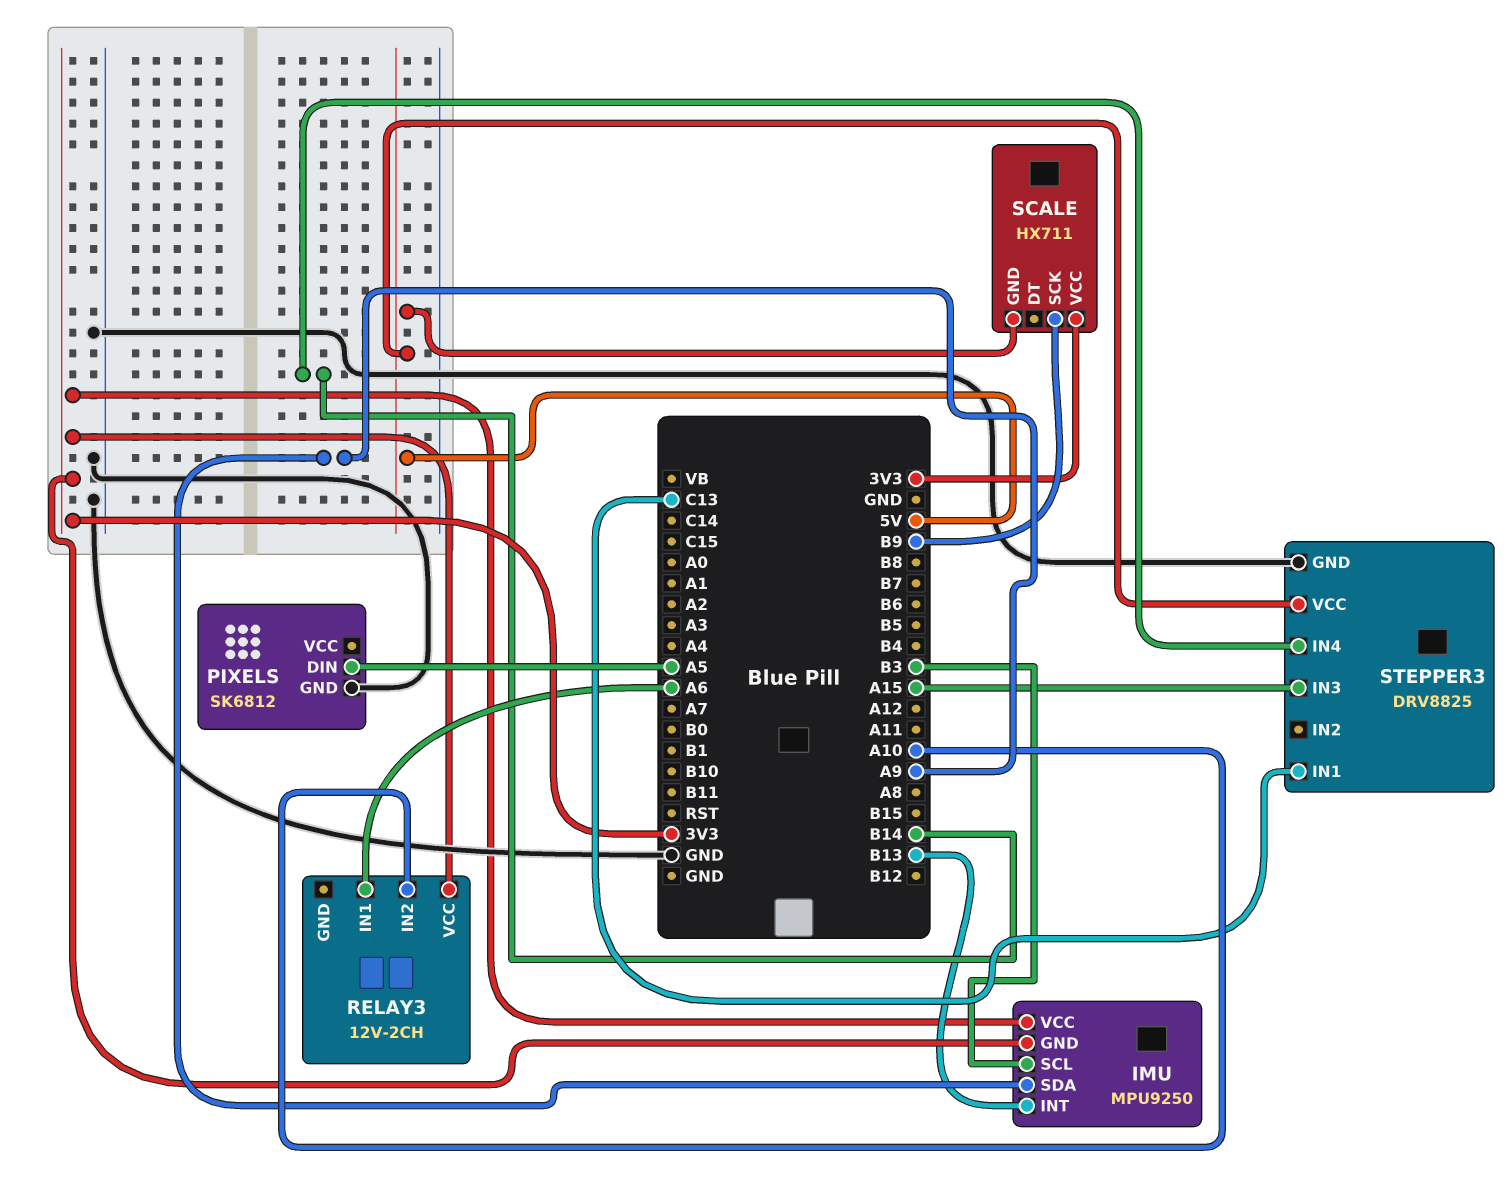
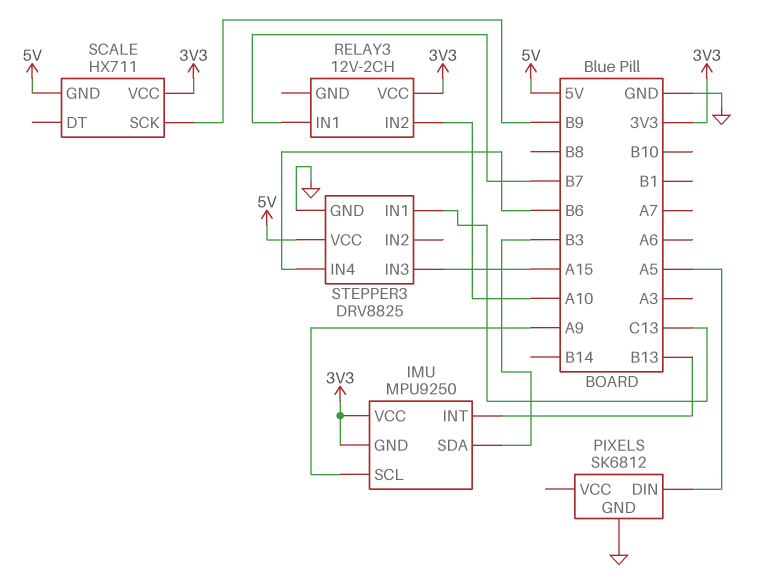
IMU pin SCL: B3 -> A9
IMU pin SDA: A9 -> B3
RELAY3 pin IN1: A6 -> B7
STEPPER3 pin IN4: B14 -> B6

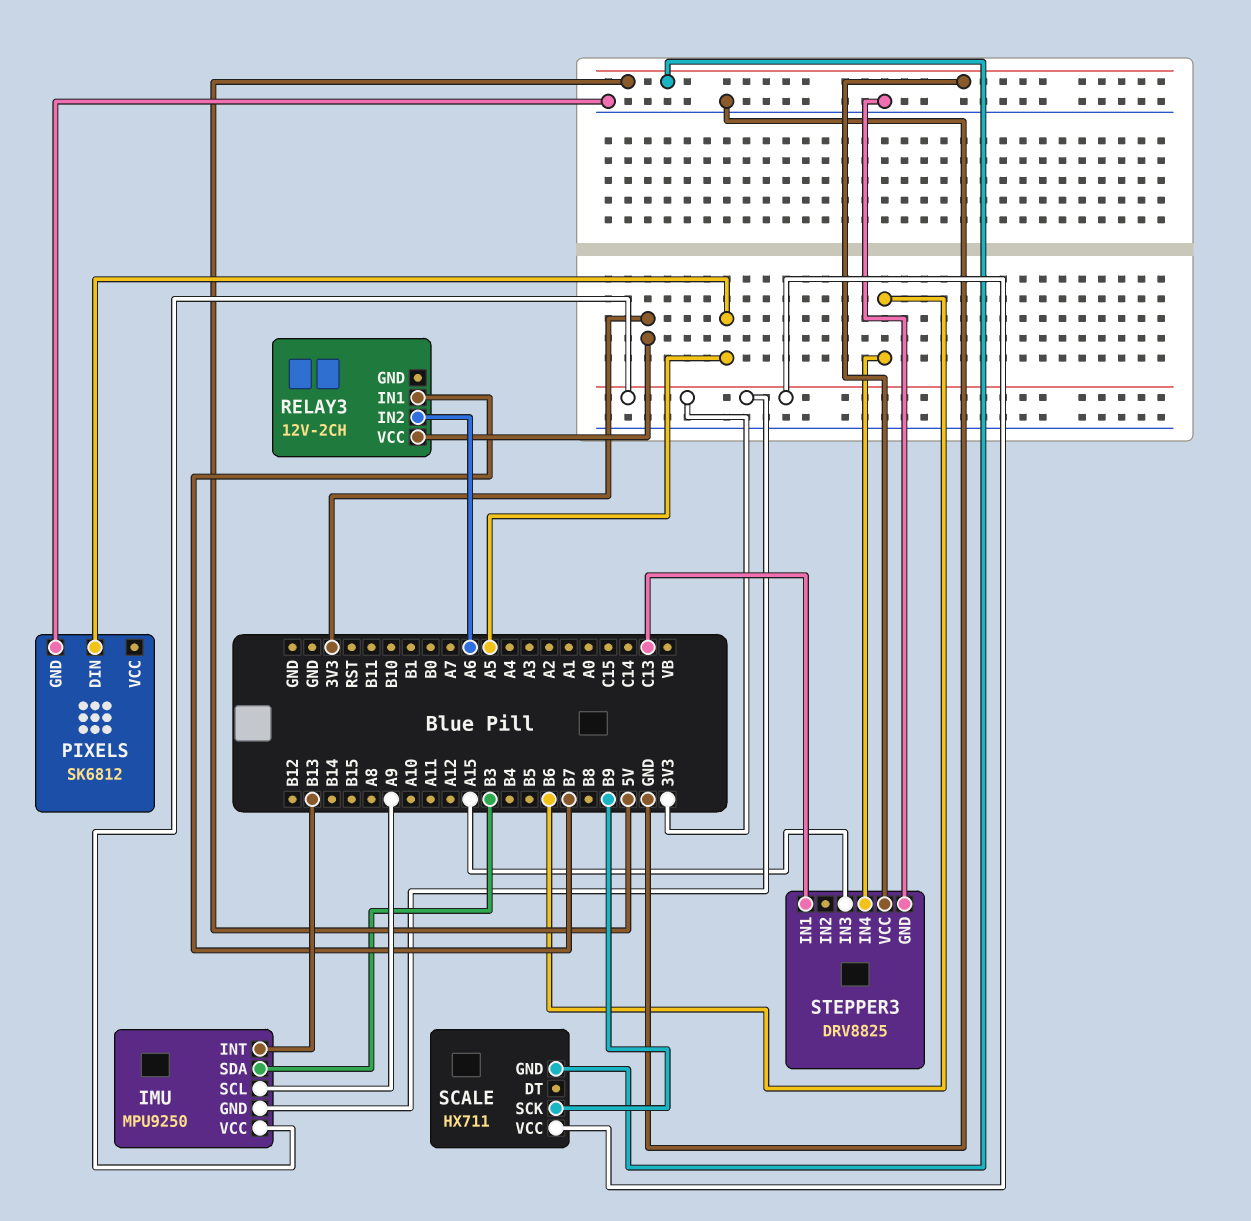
RELAY3 pin IN2: A10 -> A6

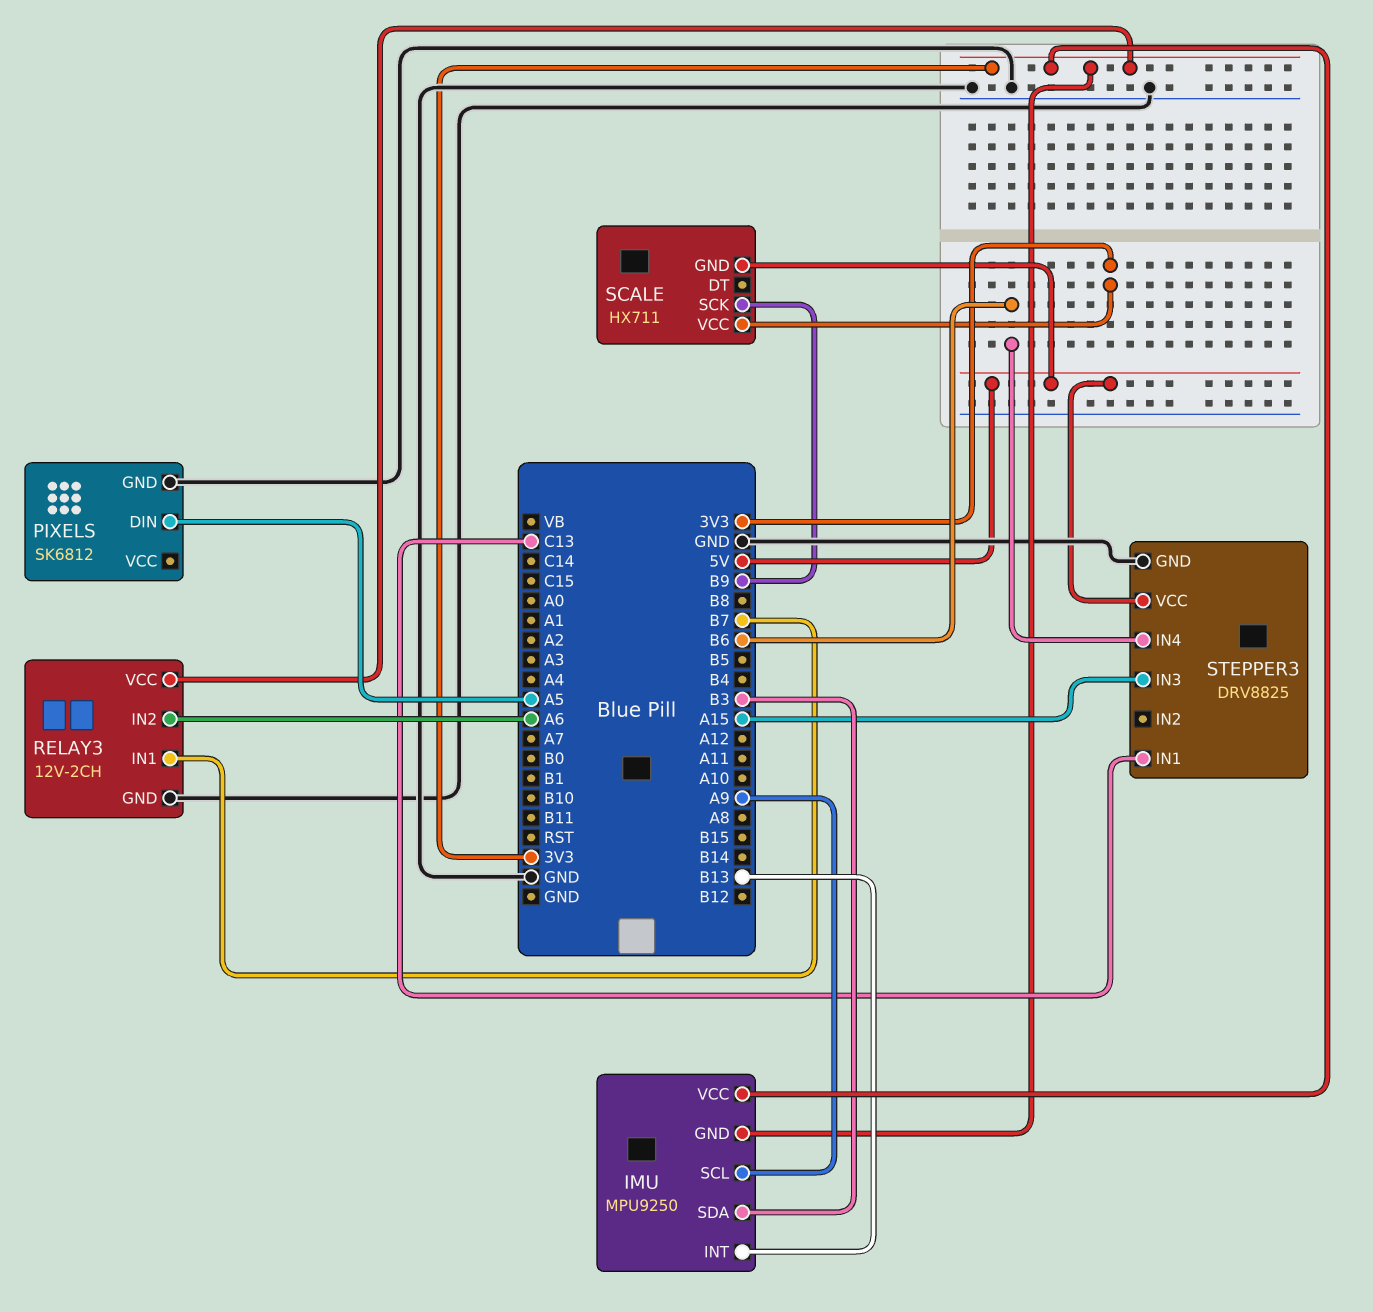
RELAY3 pin GND: none -> GND

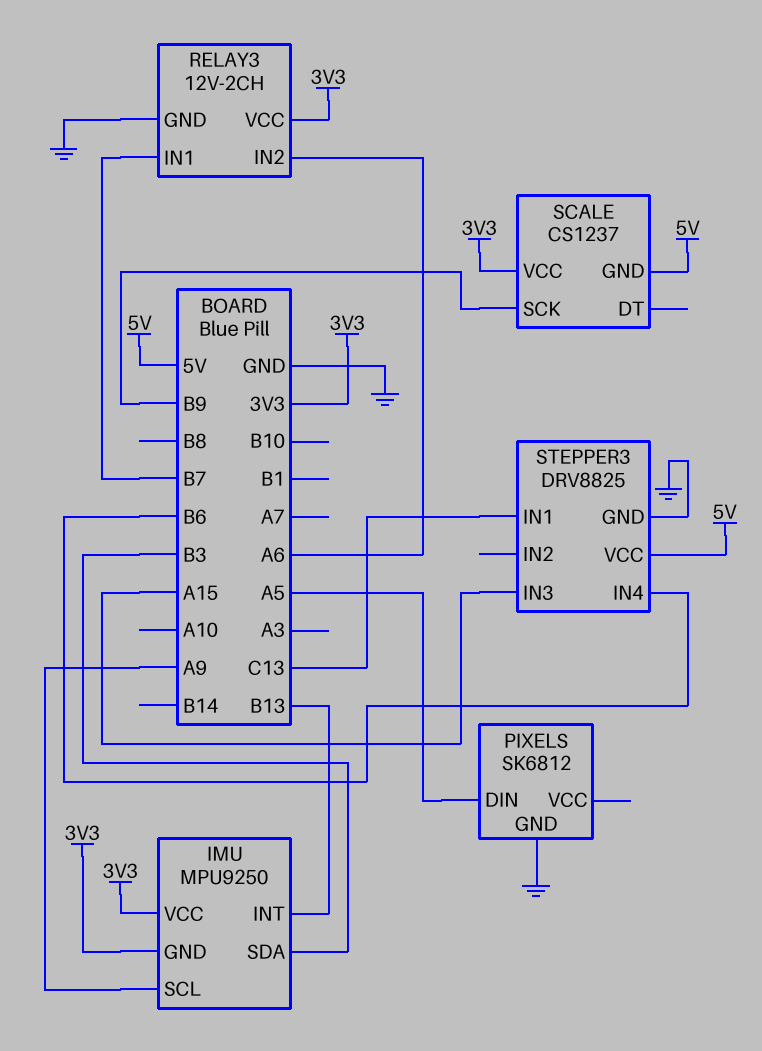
SCALE: HX711 -> CS1237

